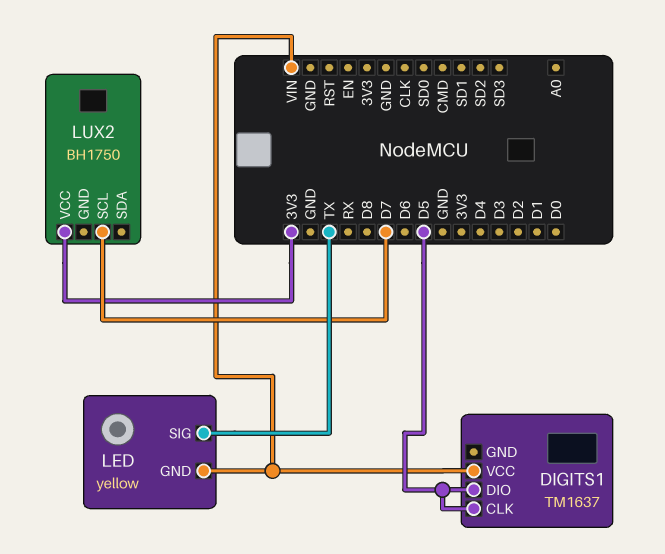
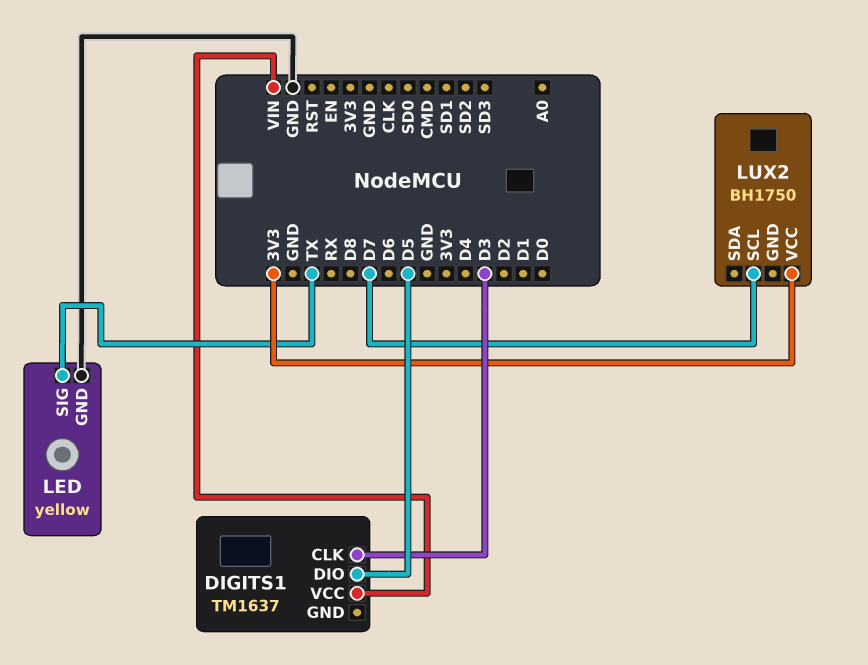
DIGITS1 pin CLK: D5 -> D3
LED pin GND: VIN -> GND

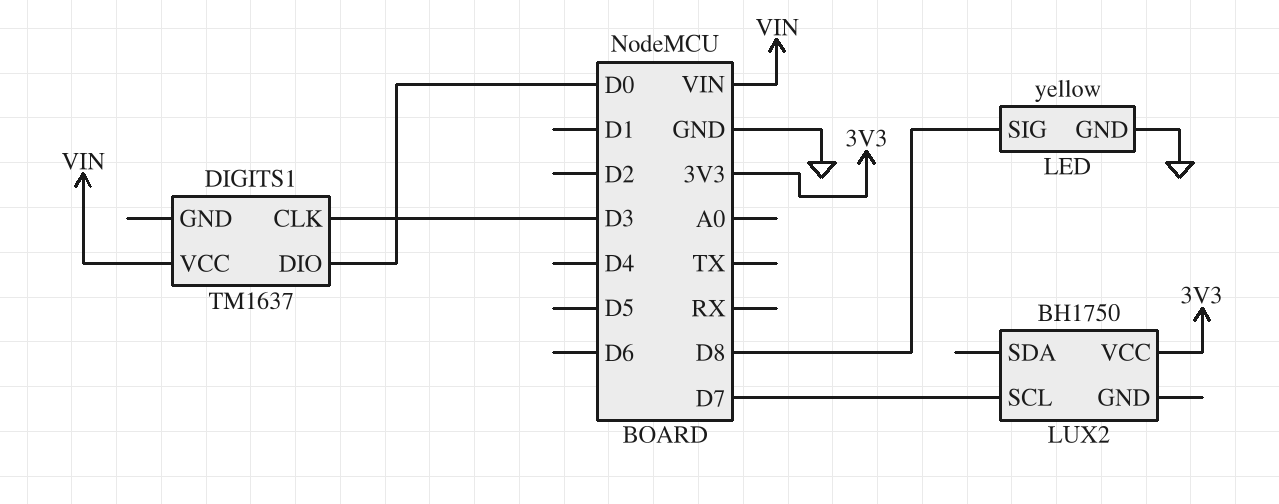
DIGITS1 pin DIO: D5 -> D0
LED pin SIG: TX -> D8

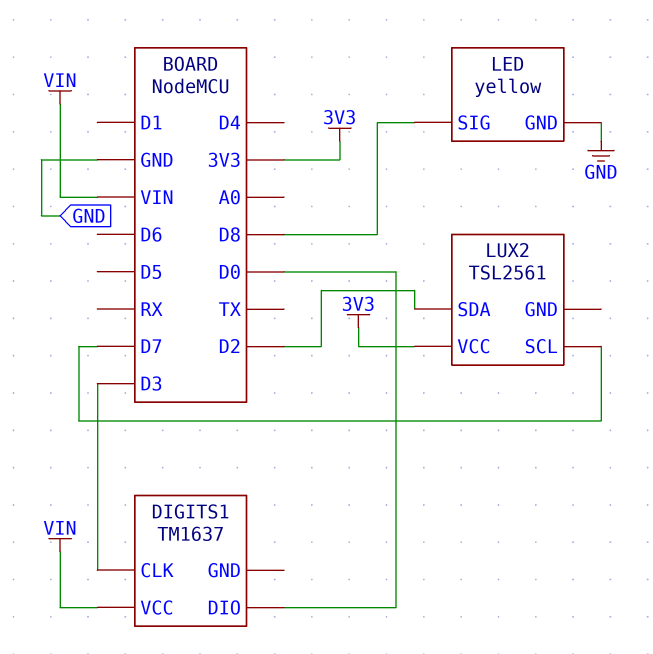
LUX2: BH1750 -> TSL2561
LUX2 pin SDA: none -> D2

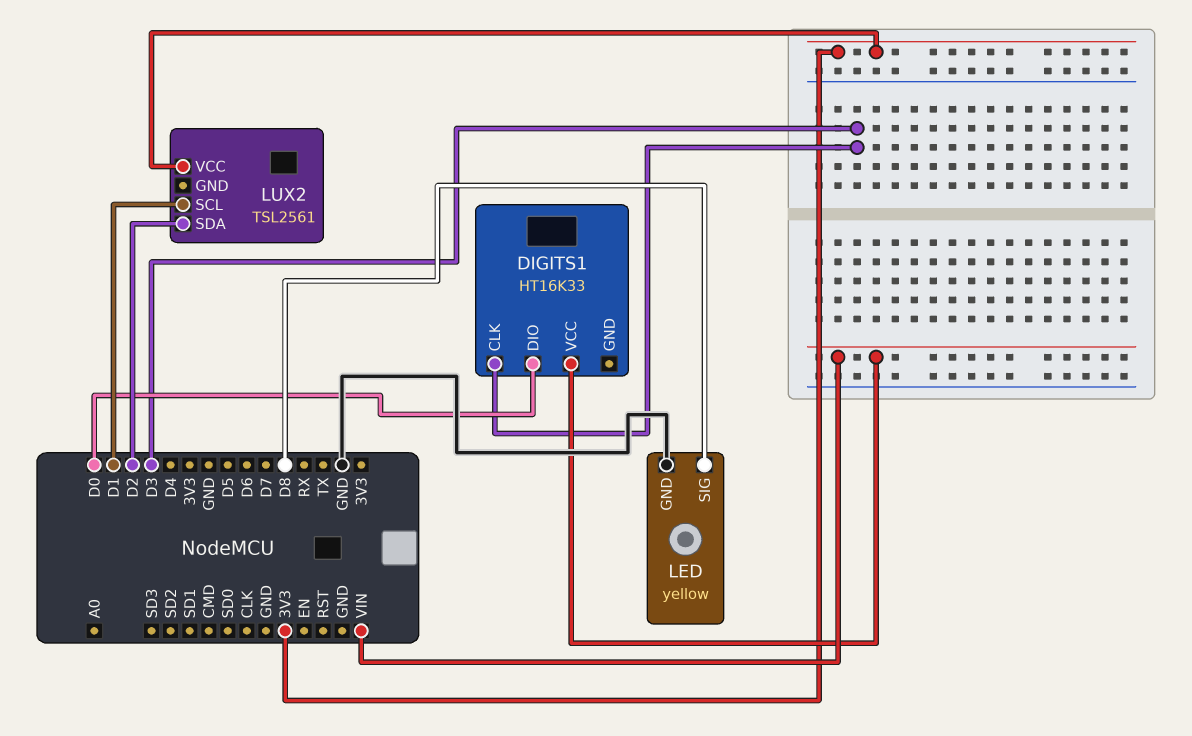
DIGITS1: TM1637 -> HT16K33
LUX2 pin SCL: D7 -> D1

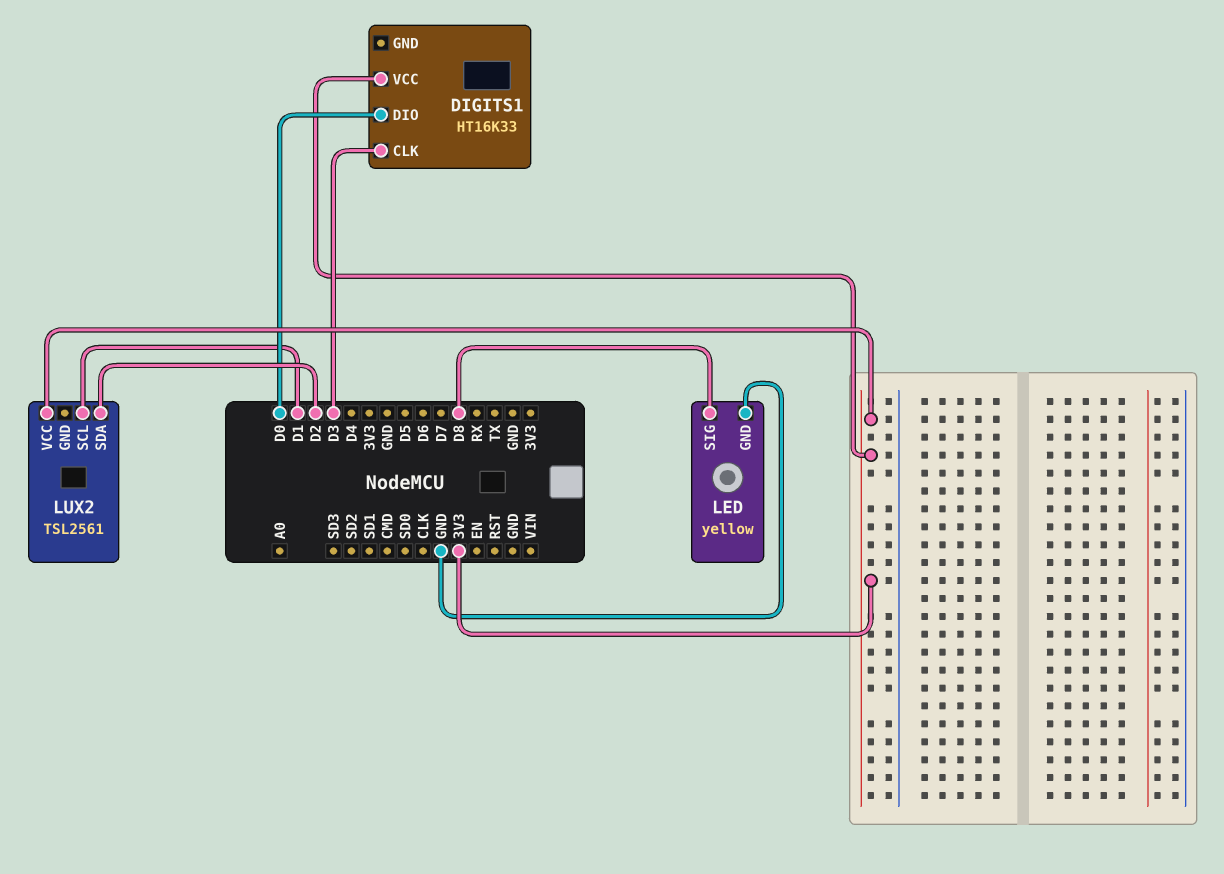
DIGITS1 pin VCC: VIN -> 3V3

